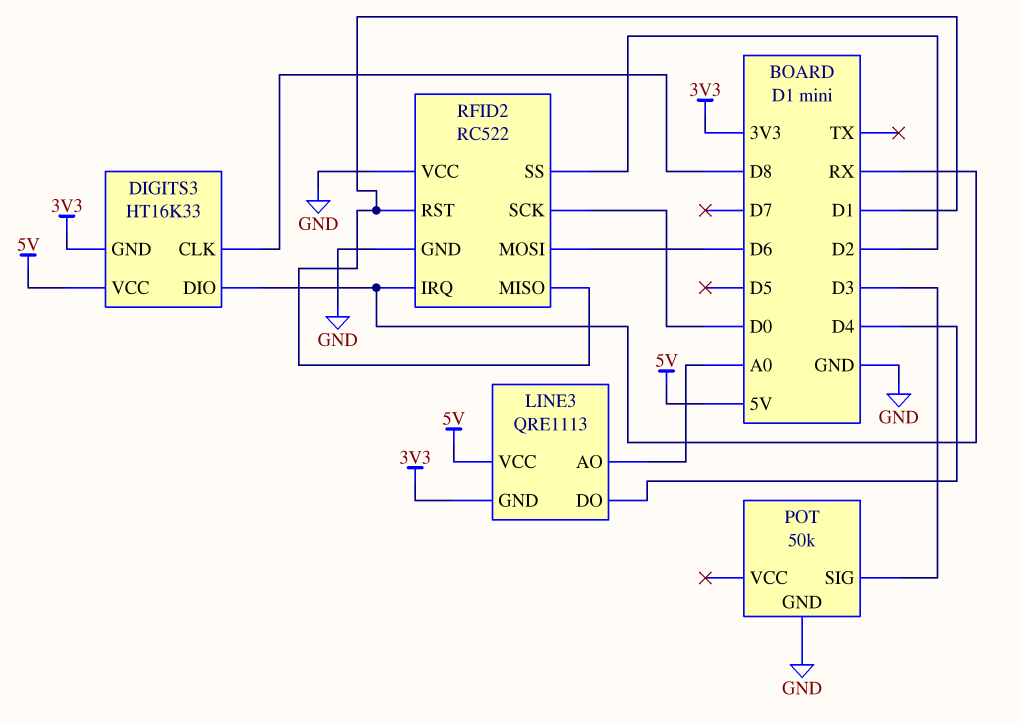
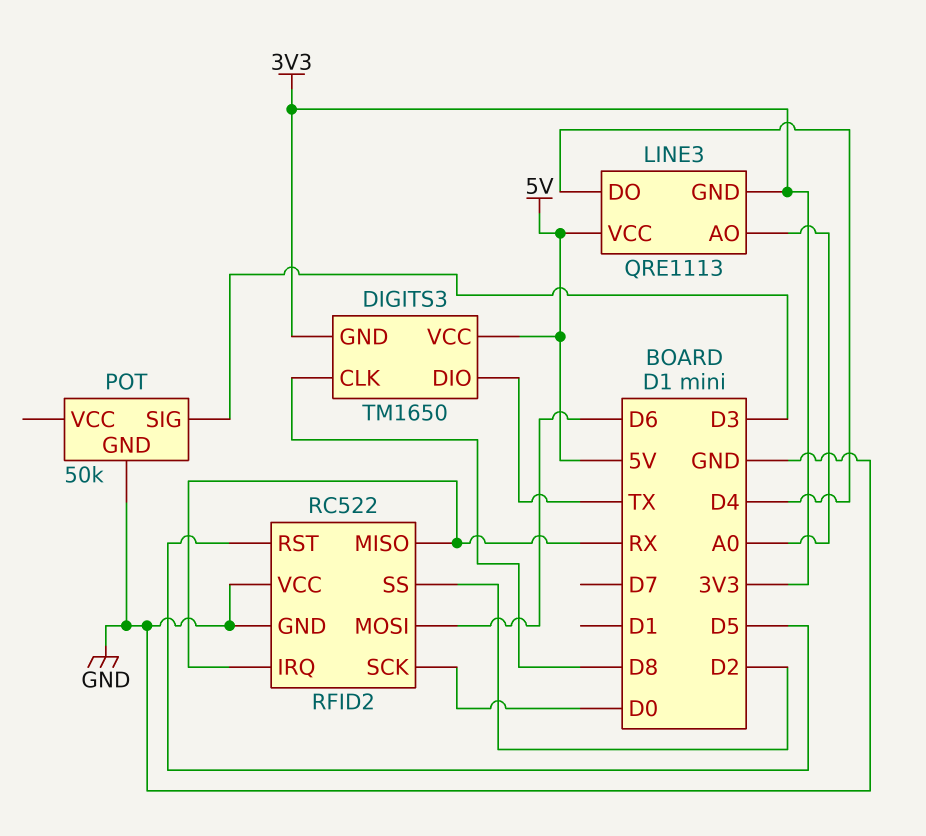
DIGITS3: HT16K33 -> TM1650
DIGITS3 pin DIO: RX -> TX
RFID2 pin MISO: D1 -> RX
RFID2 pin RST: D1 -> D5

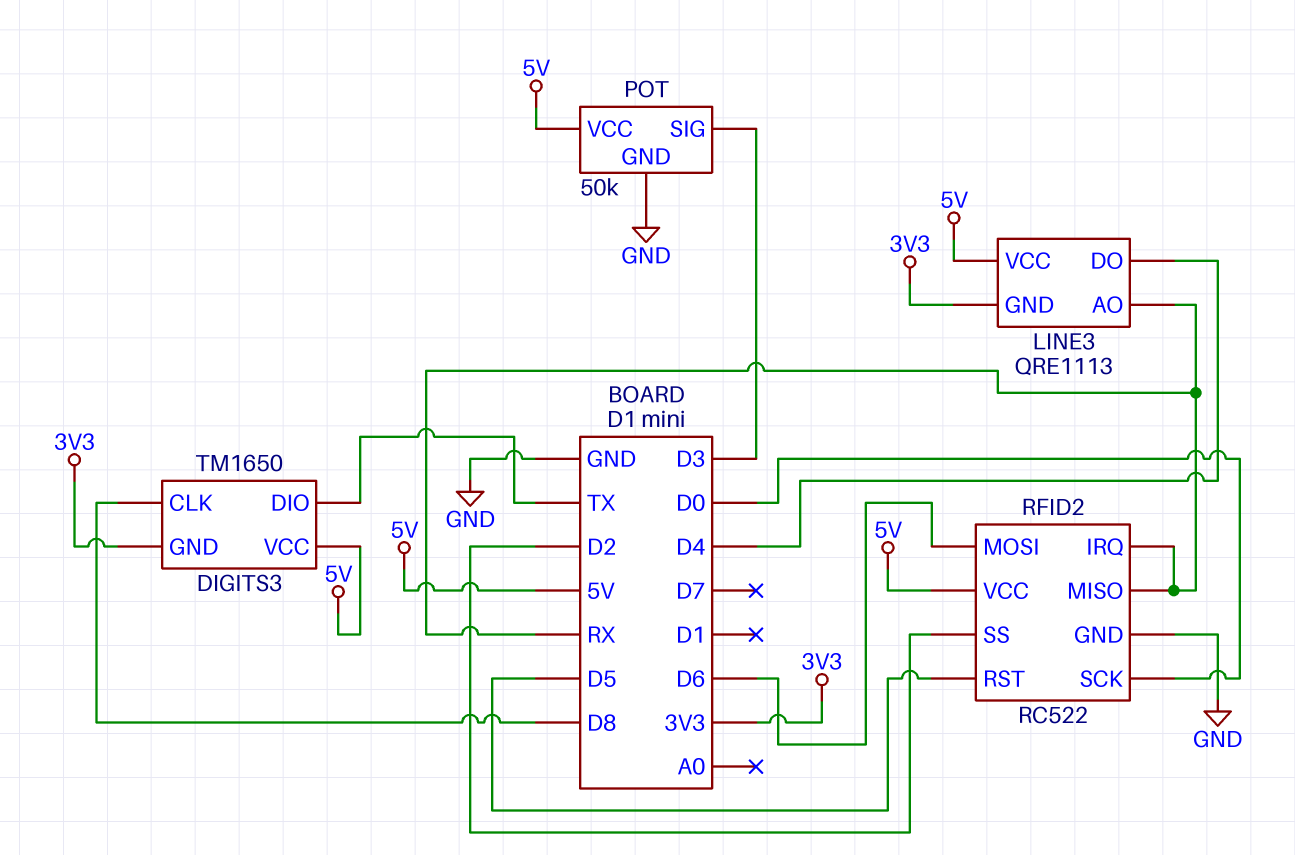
LINE3 pin AO: A0 -> RX
POT pin VCC: none -> 5V
RFID2 pin VCC: GND -> 5V

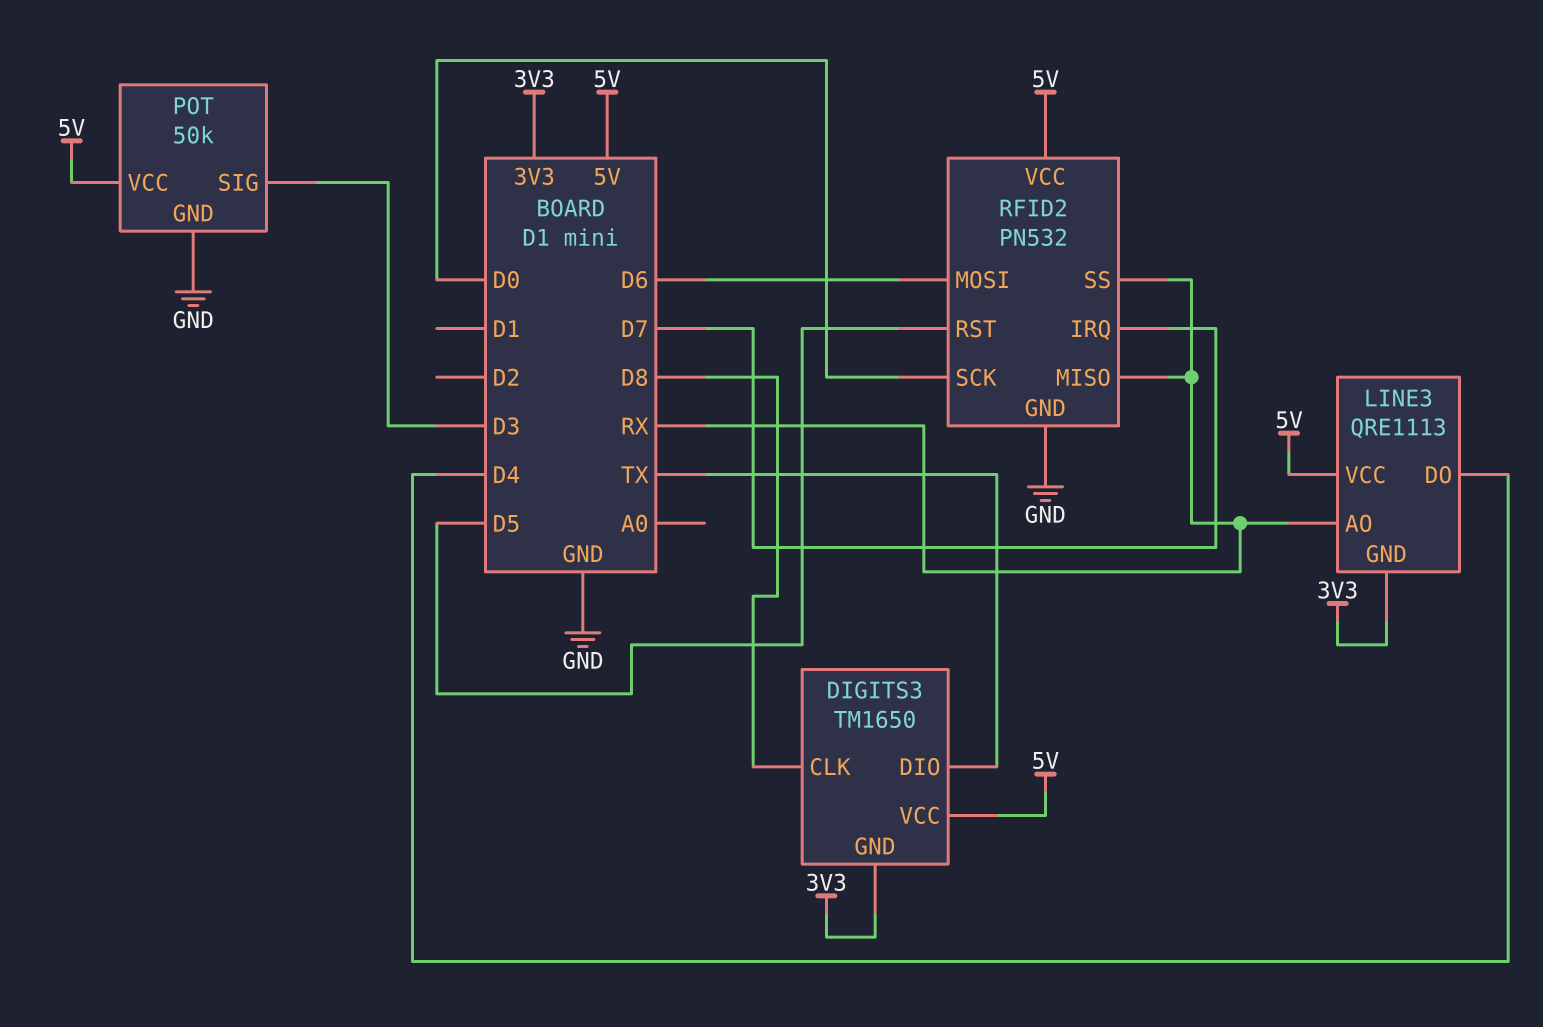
RFID2: RC522 -> PN532
RFID2 pin IRQ: RX -> D7
RFID2 pin SS: D2 -> RX

